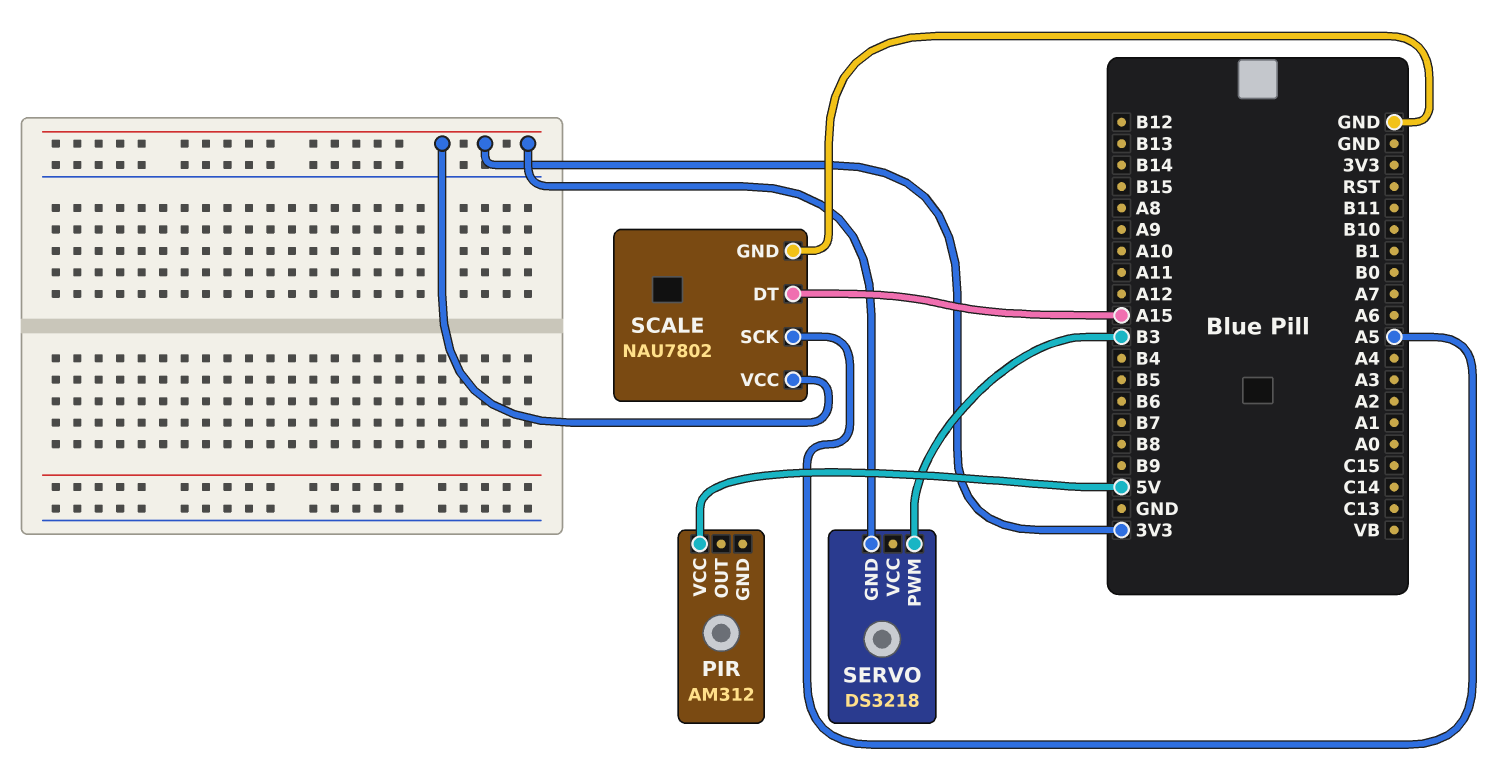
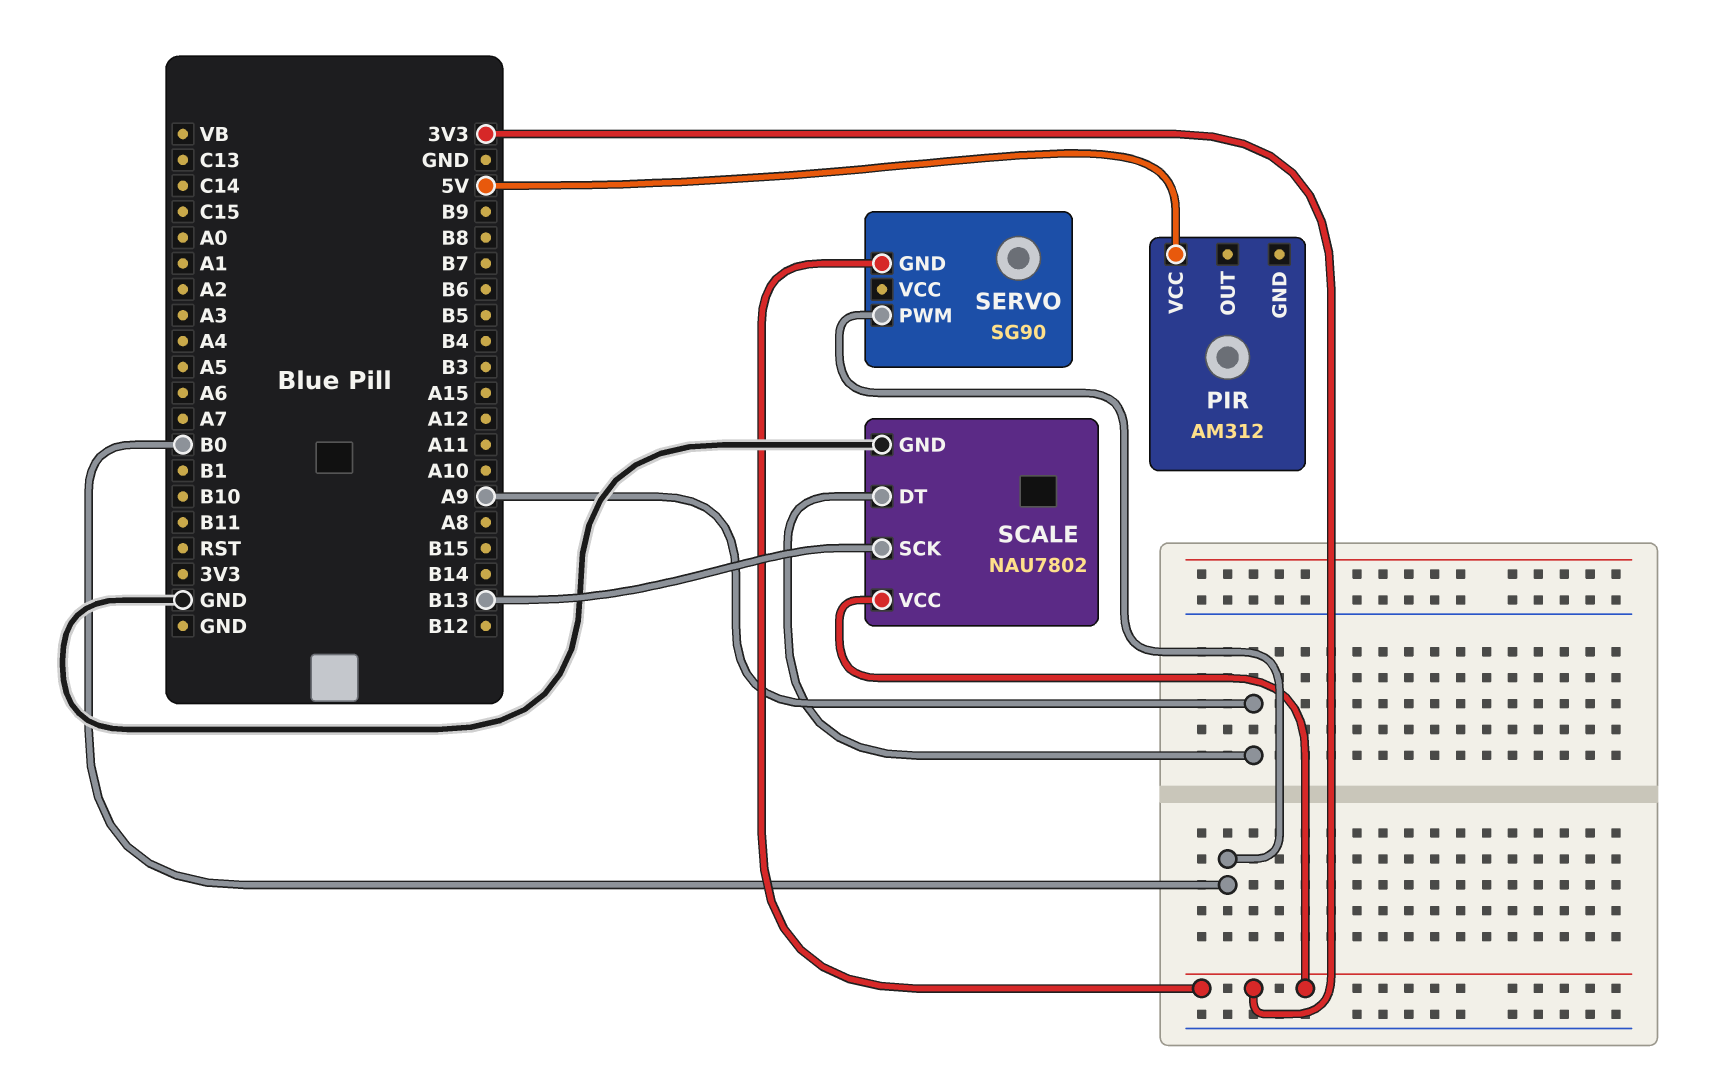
SCALE pin DT: A15 -> A9
SCALE pin SCK: A5 -> B13
SERVO: DS3218 -> SG90
SERVO pin PWM: B3 -> B0

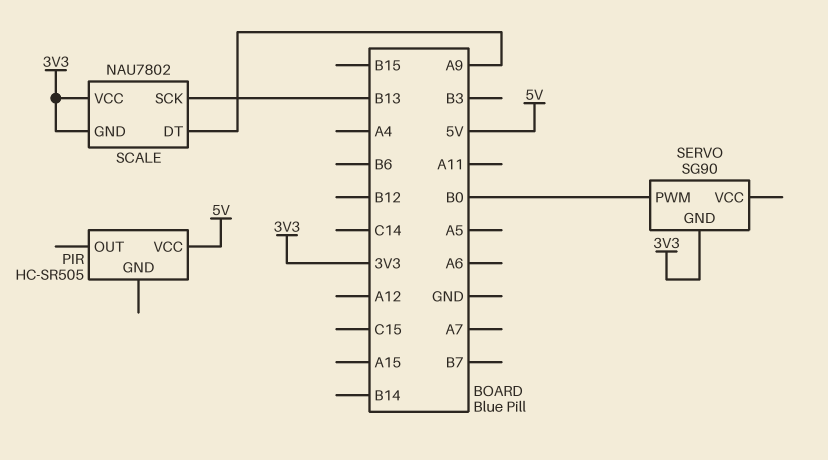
PIR: AM312 -> HC-SR505
SCALE pin GND: GND -> 3V3

